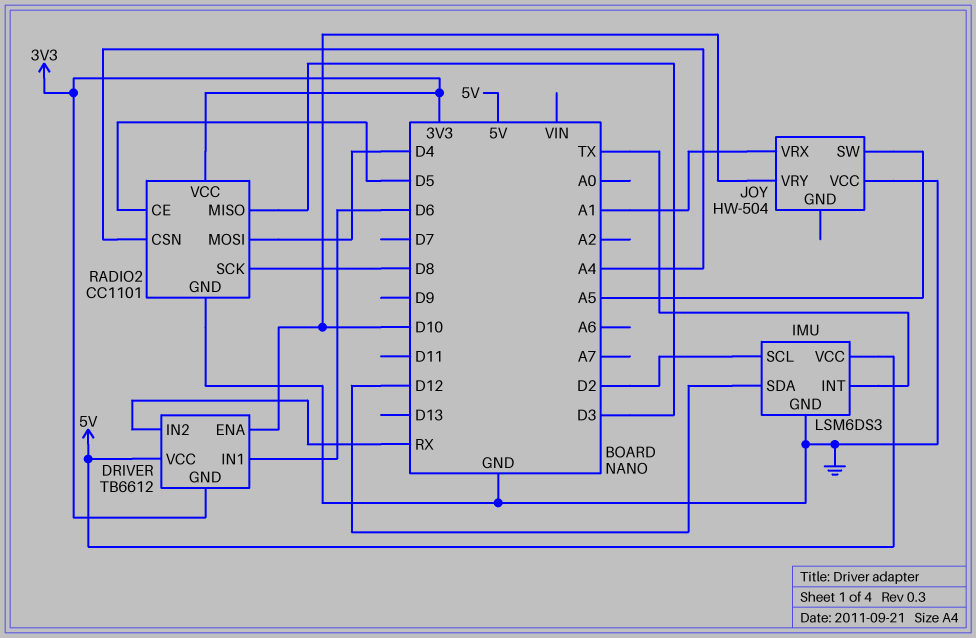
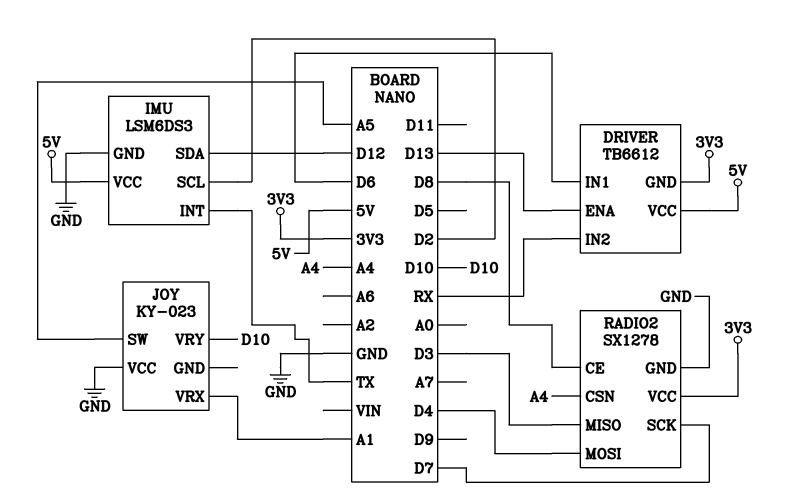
DRIVER pin ENA: D10 -> D13
JOY: HW-504 -> KY-023
RADIO2: CC1101 -> SX1278
RADIO2 pin CE: D5 -> D8
RADIO2 pin SCK: D8 -> D7

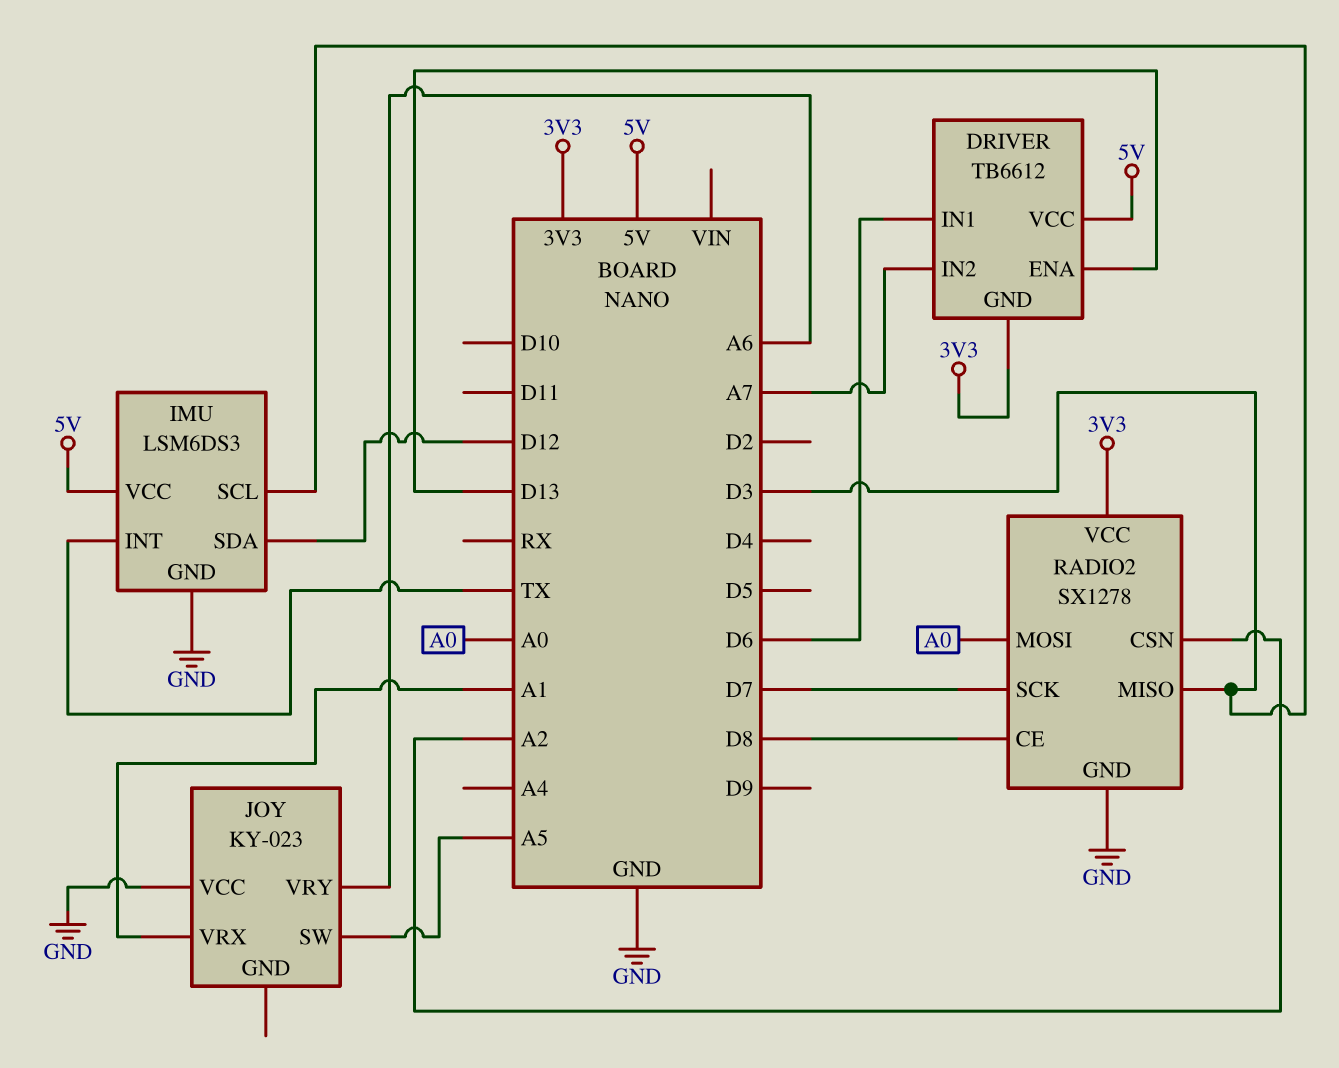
DRIVER pin IN2: RX -> A7
IMU pin SCL: D2 -> D3
JOY pin VRY: D10 -> A6
RADIO2 pin CSN: A4 -> A2
RADIO2 pin MOSI: D4 -> A0

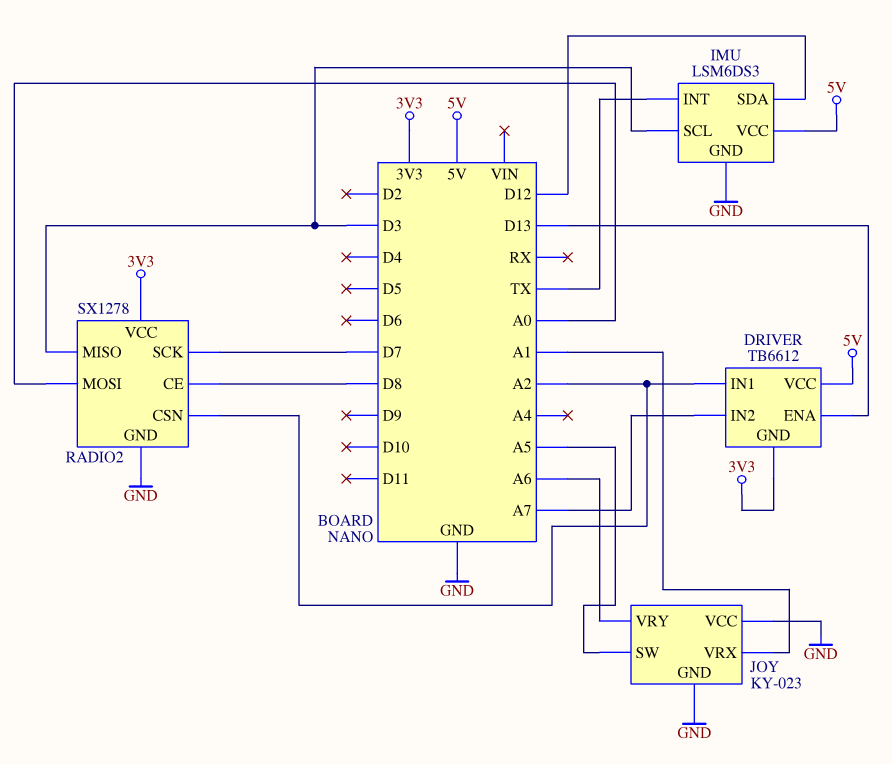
DRIVER pin IN1: D6 -> A2
JOY pin GND: none -> GND

